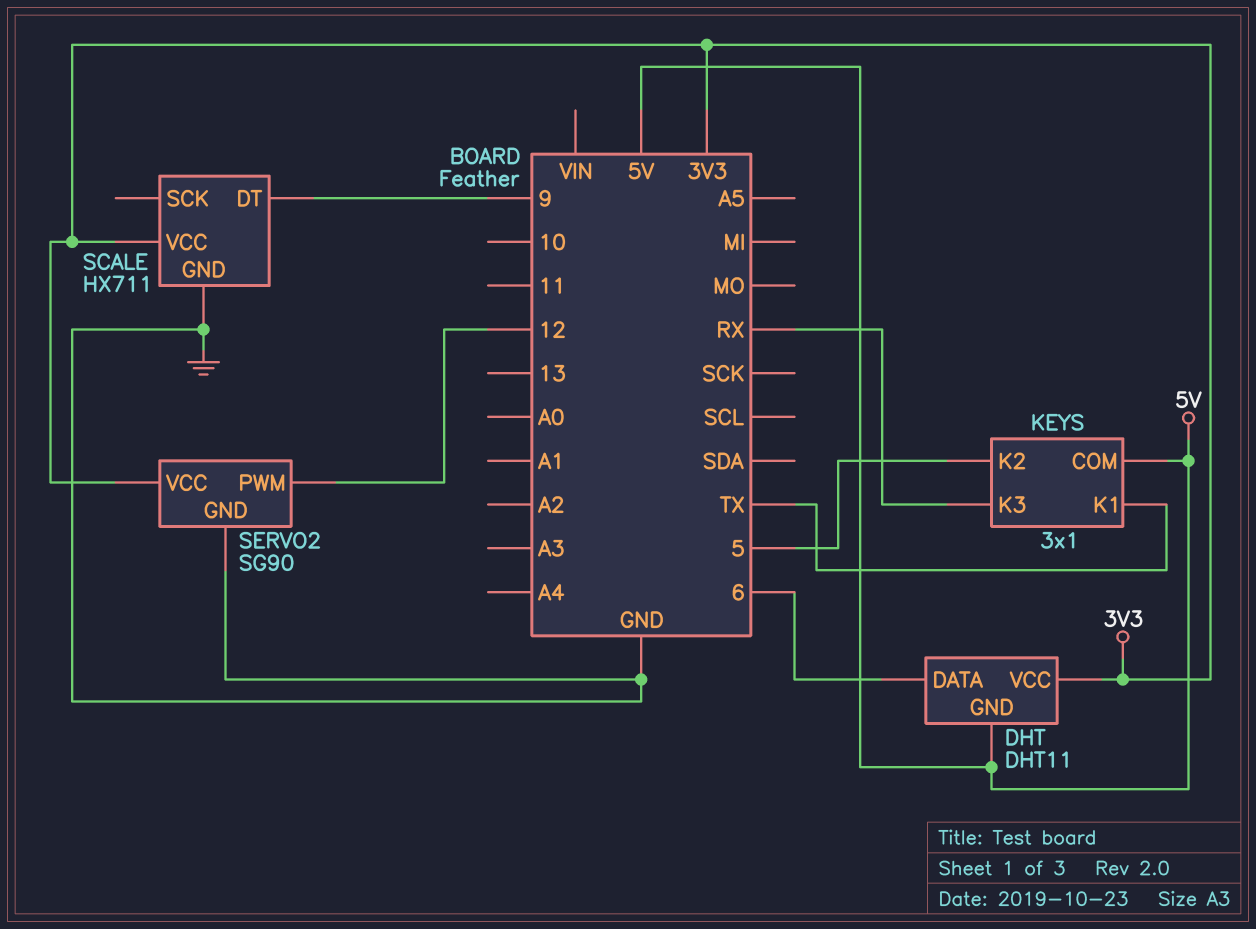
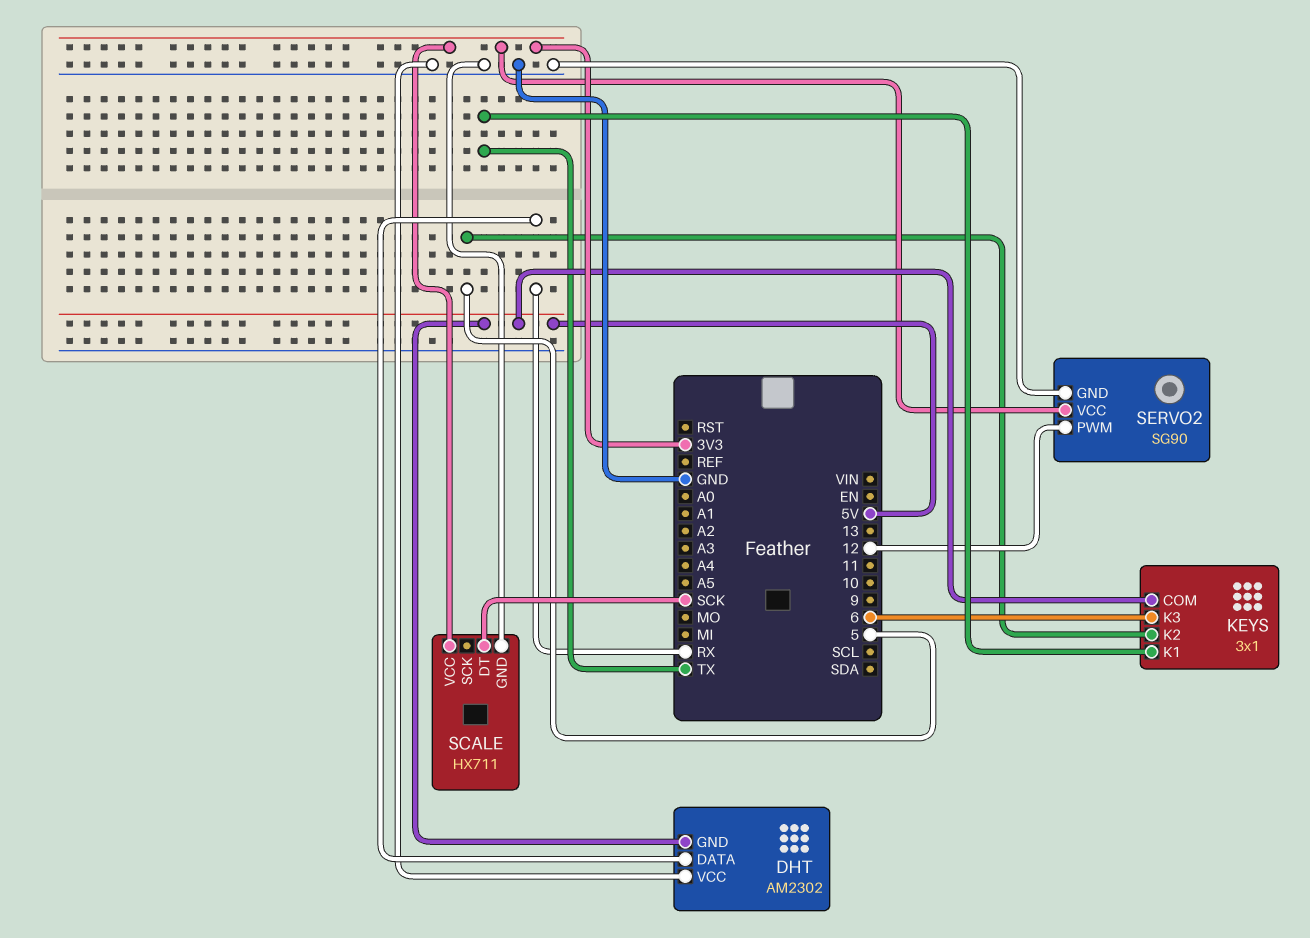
DHT: DHT11 -> AM2302
DHT pin DATA: 6 -> RX
DHT pin VCC: 3V3 -> GND
KEYS pin K3: RX -> 6
SCALE pin DT: 9 -> SCK

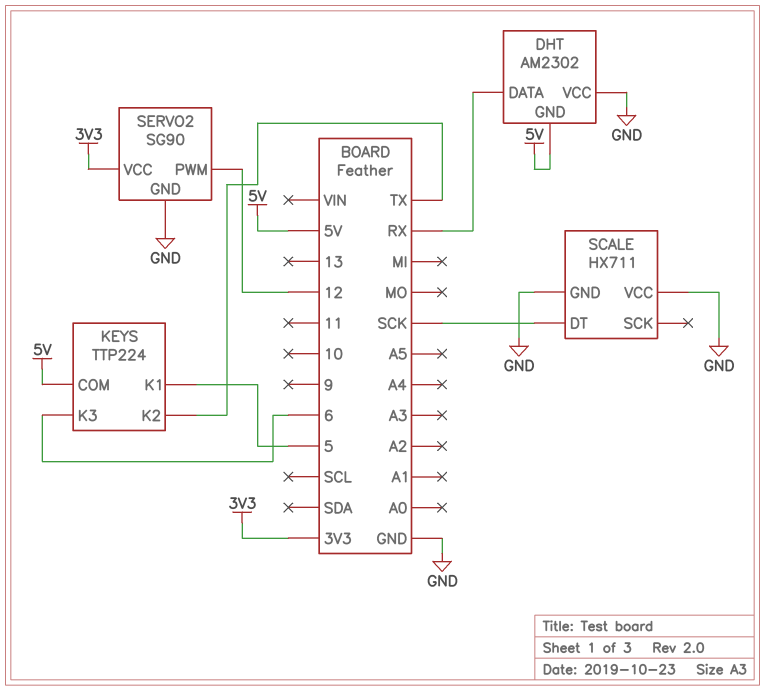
KEYS: 3x1 -> TTP224
KEYS pin K1: TX -> 5
KEYS pin K2: 5 -> TX
SCALE pin VCC: 3V3 -> GND

